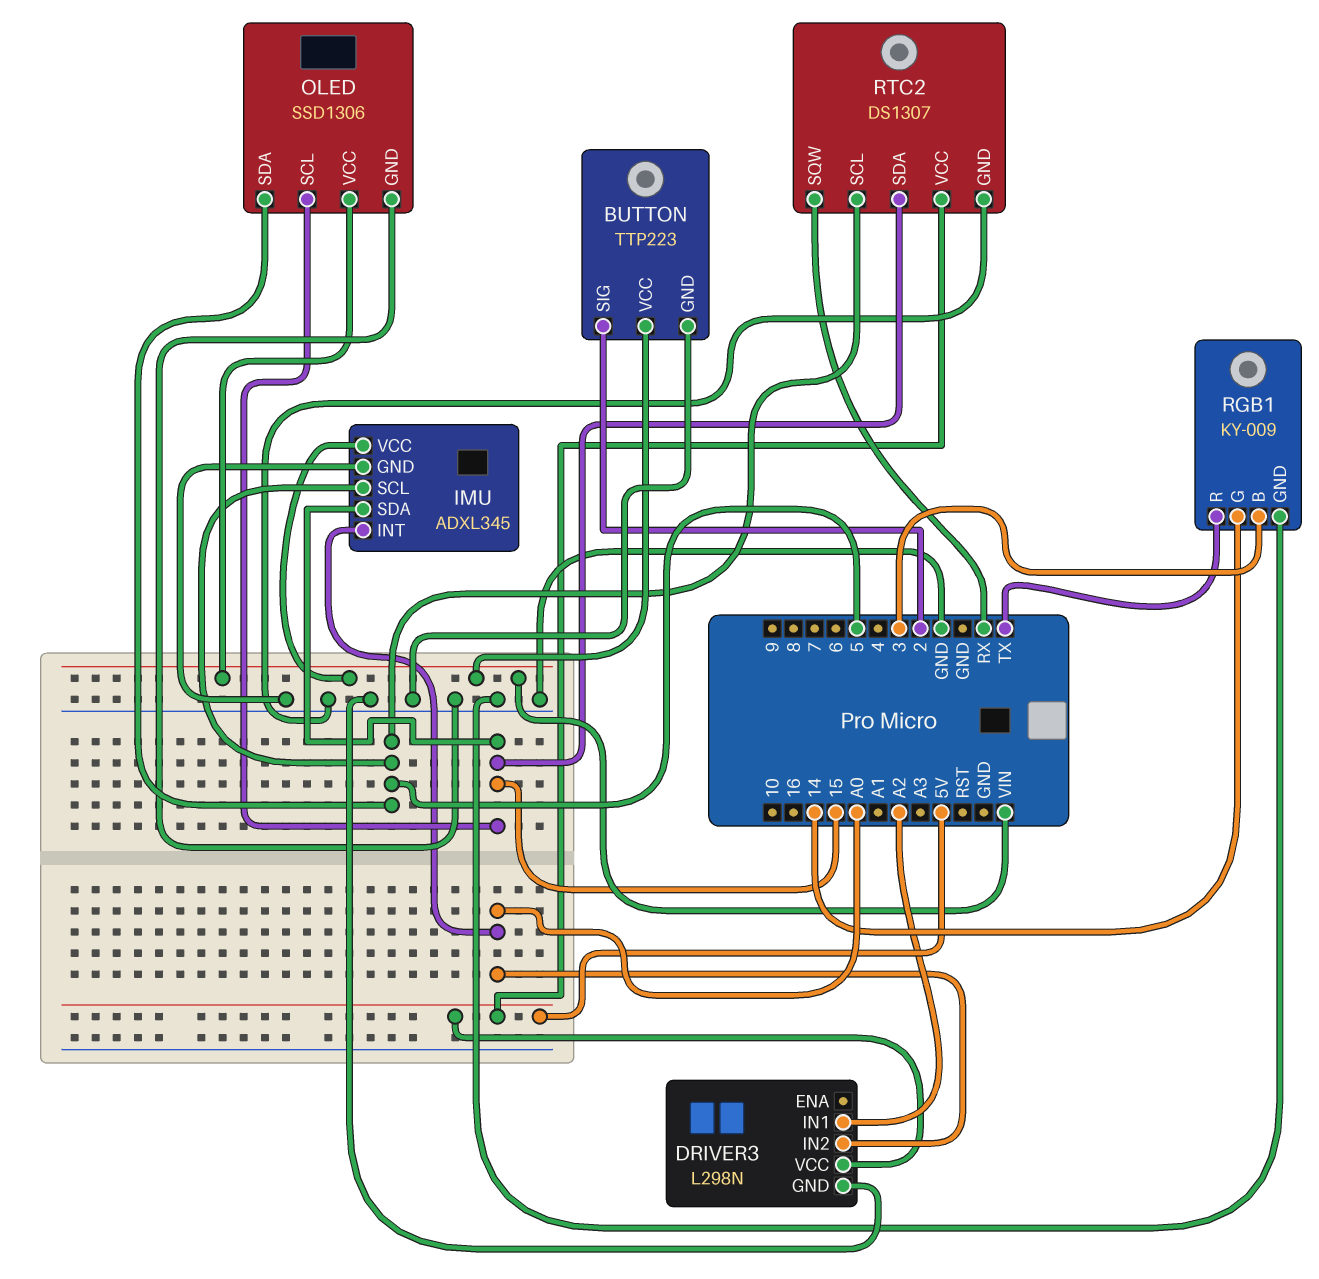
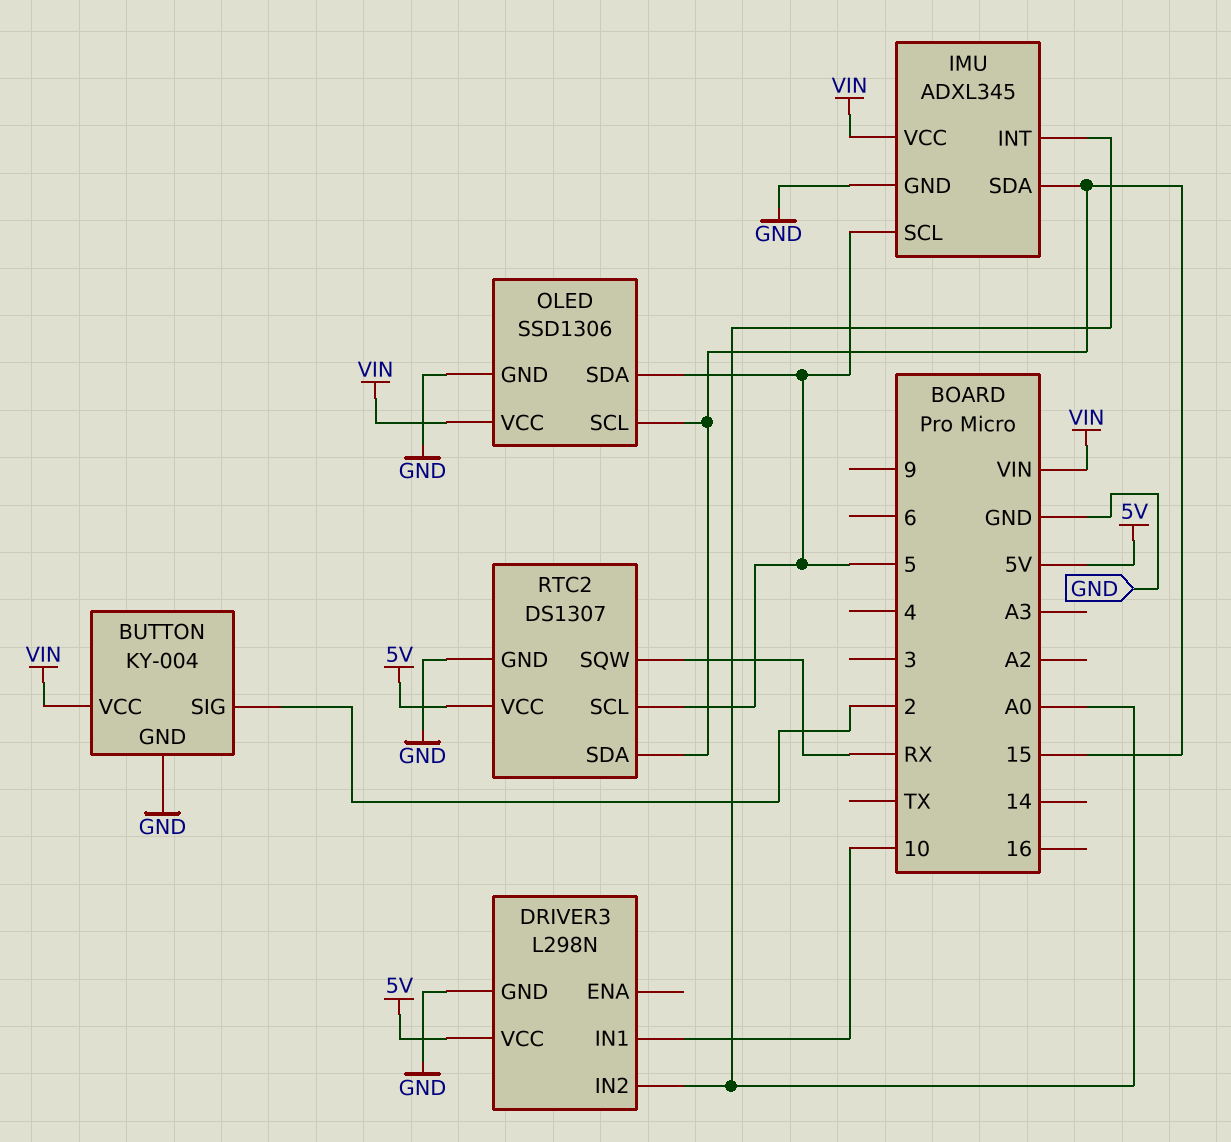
BUTTON: TTP223 -> KY-004
DRIVER3 pin IN1: A2 -> 10
RGB1: KY-009 -> none
RGB1 pin B: 3 -> none
RGB1 pin G: 14 -> none
RGB1 pin GND: GND -> none
RGB1 pin R: TX -> none

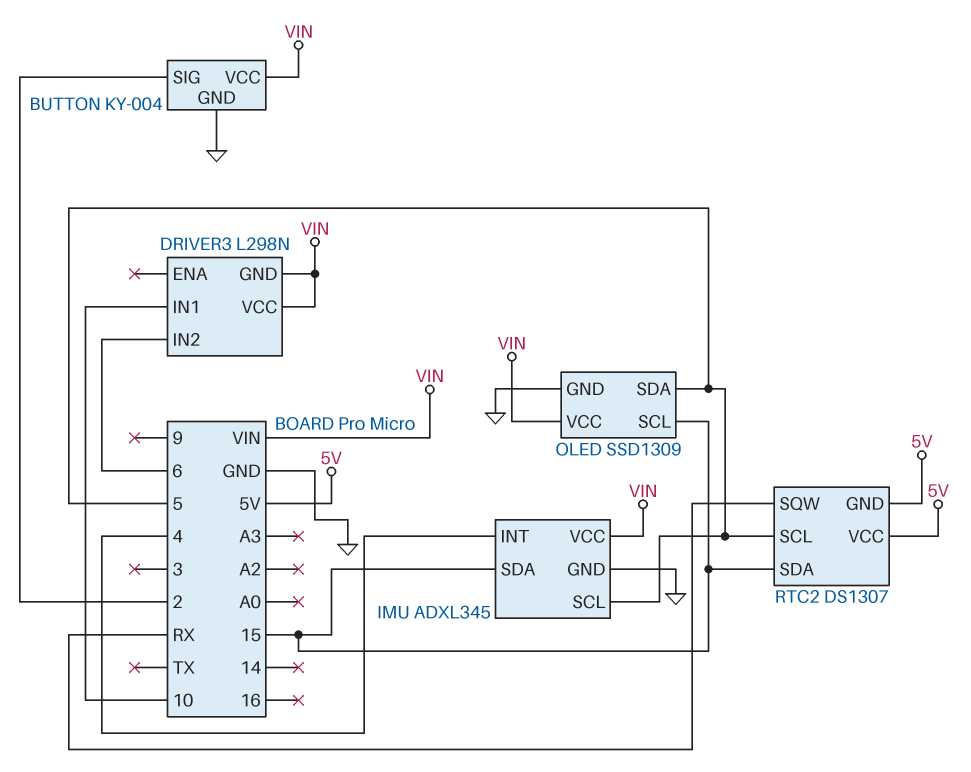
DRIVER3 pin GND: GND -> VIN
DRIVER3 pin IN2: A0 -> 6
DRIVER3 pin VCC: 5V -> VIN
IMU pin INT: A0 -> 4
OLED: SSD1306 -> SSD1309
RTC2 pin GND: GND -> 5V

